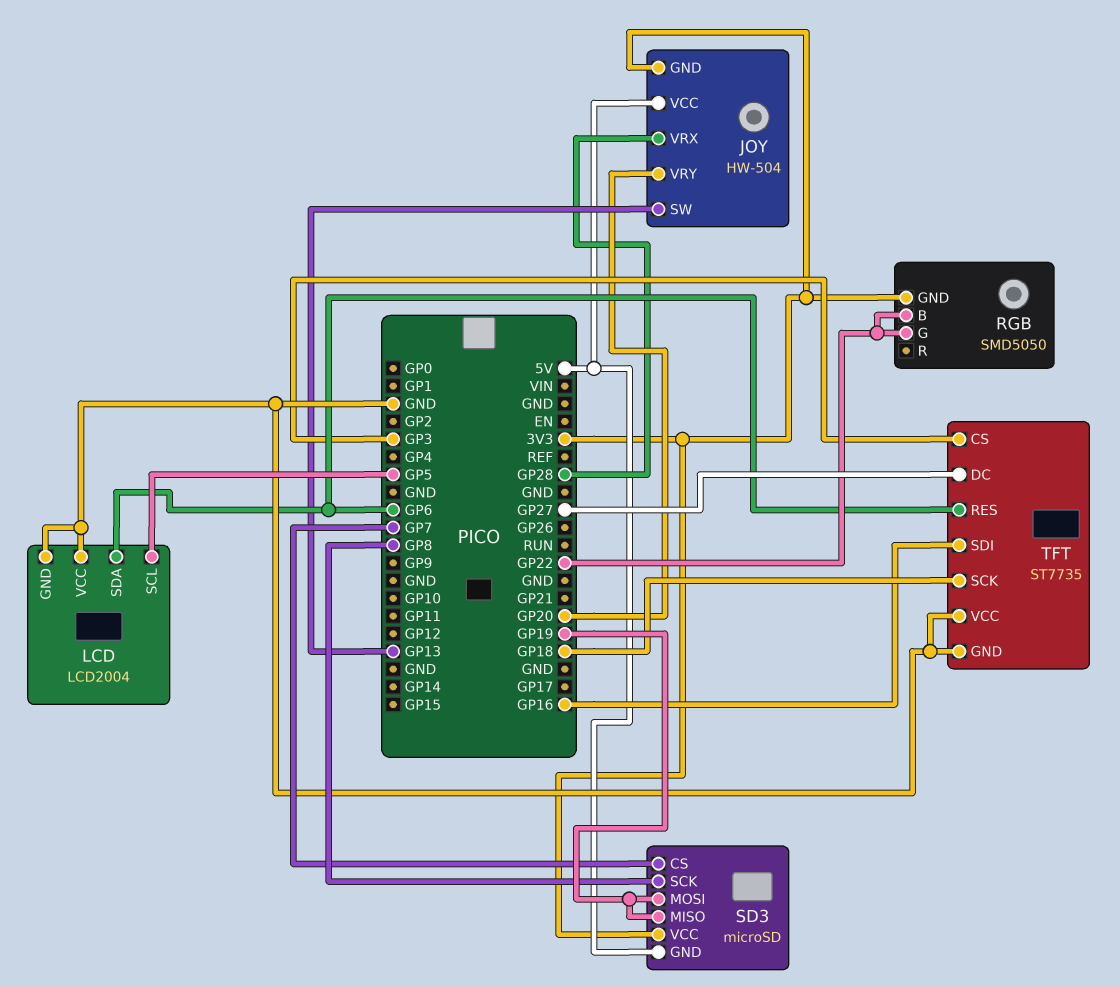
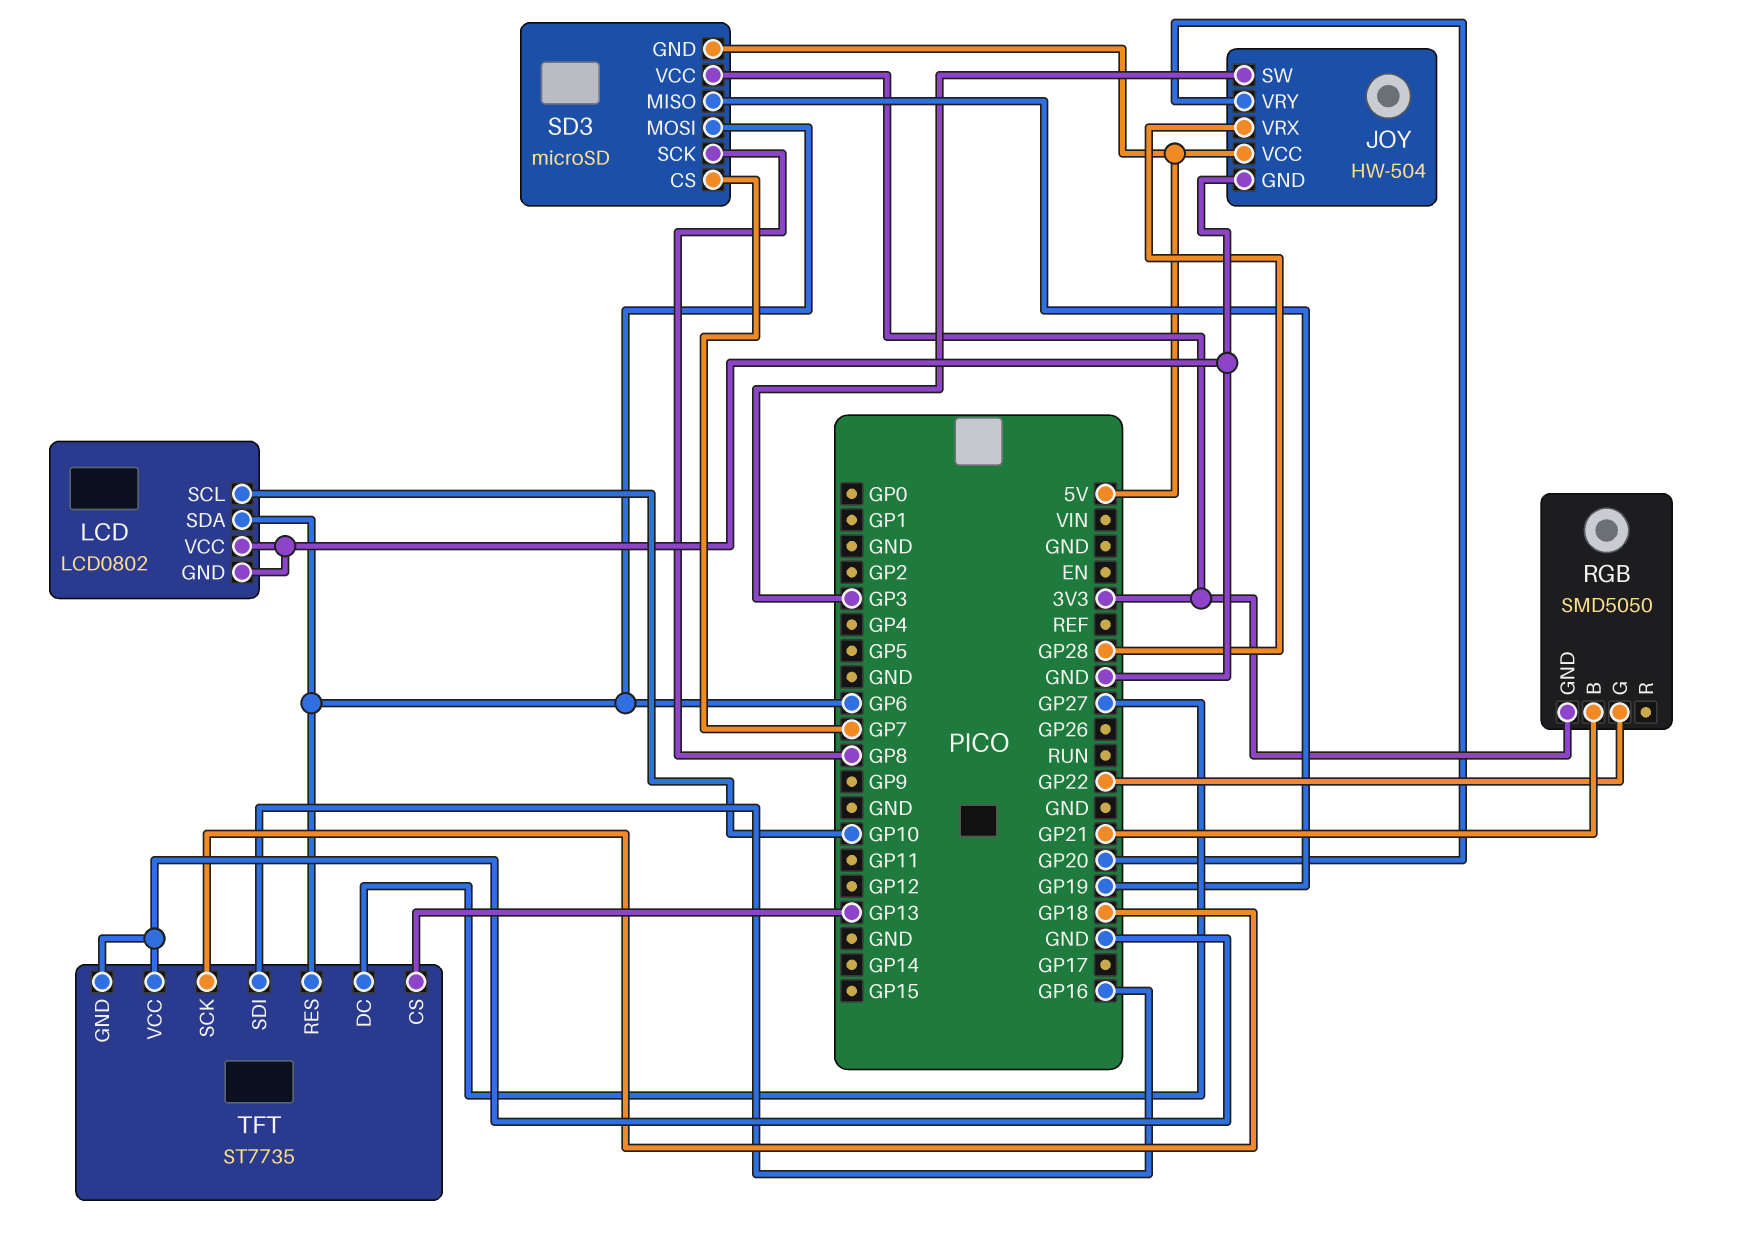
JOY pin GND: 3V3 -> GND
JOY pin SW: GP13 -> GP3
LCD: LCD2004 -> LCD0802
LCD pin SCL: GP5 -> GP10
RGB pin B: GP22 -> GP21
SD3 pin MOSI: GP19 -> GP6
TFT pin CS: GP3 -> GP13

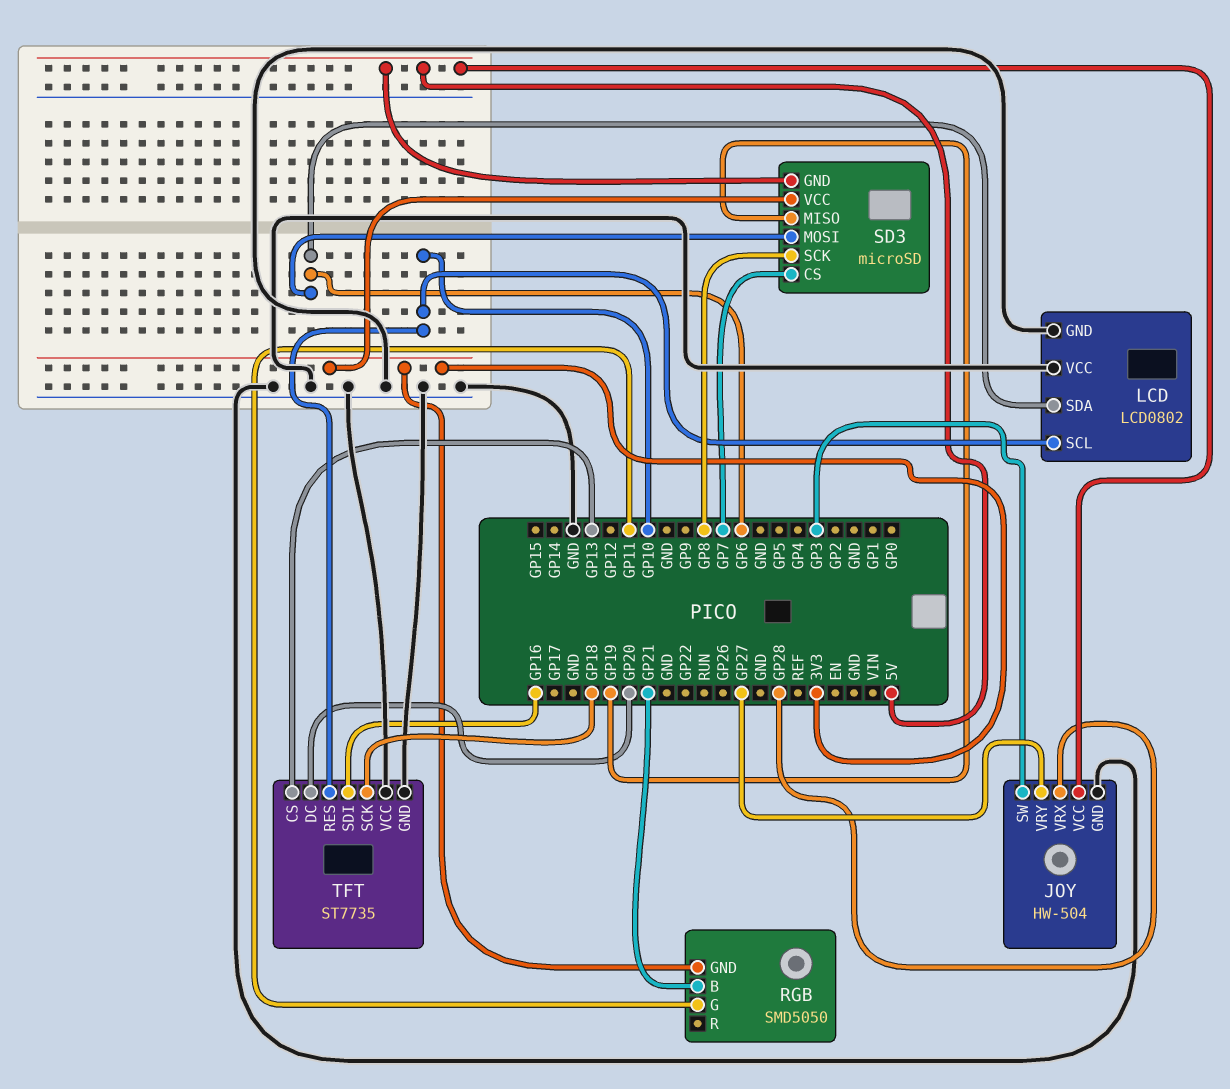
JOY pin VRY: GP20 -> GP27
RGB pin G: GP22 -> GP11
TFT pin DC: GP27 -> GP20
TFT pin RES: GP6 -> GP10

